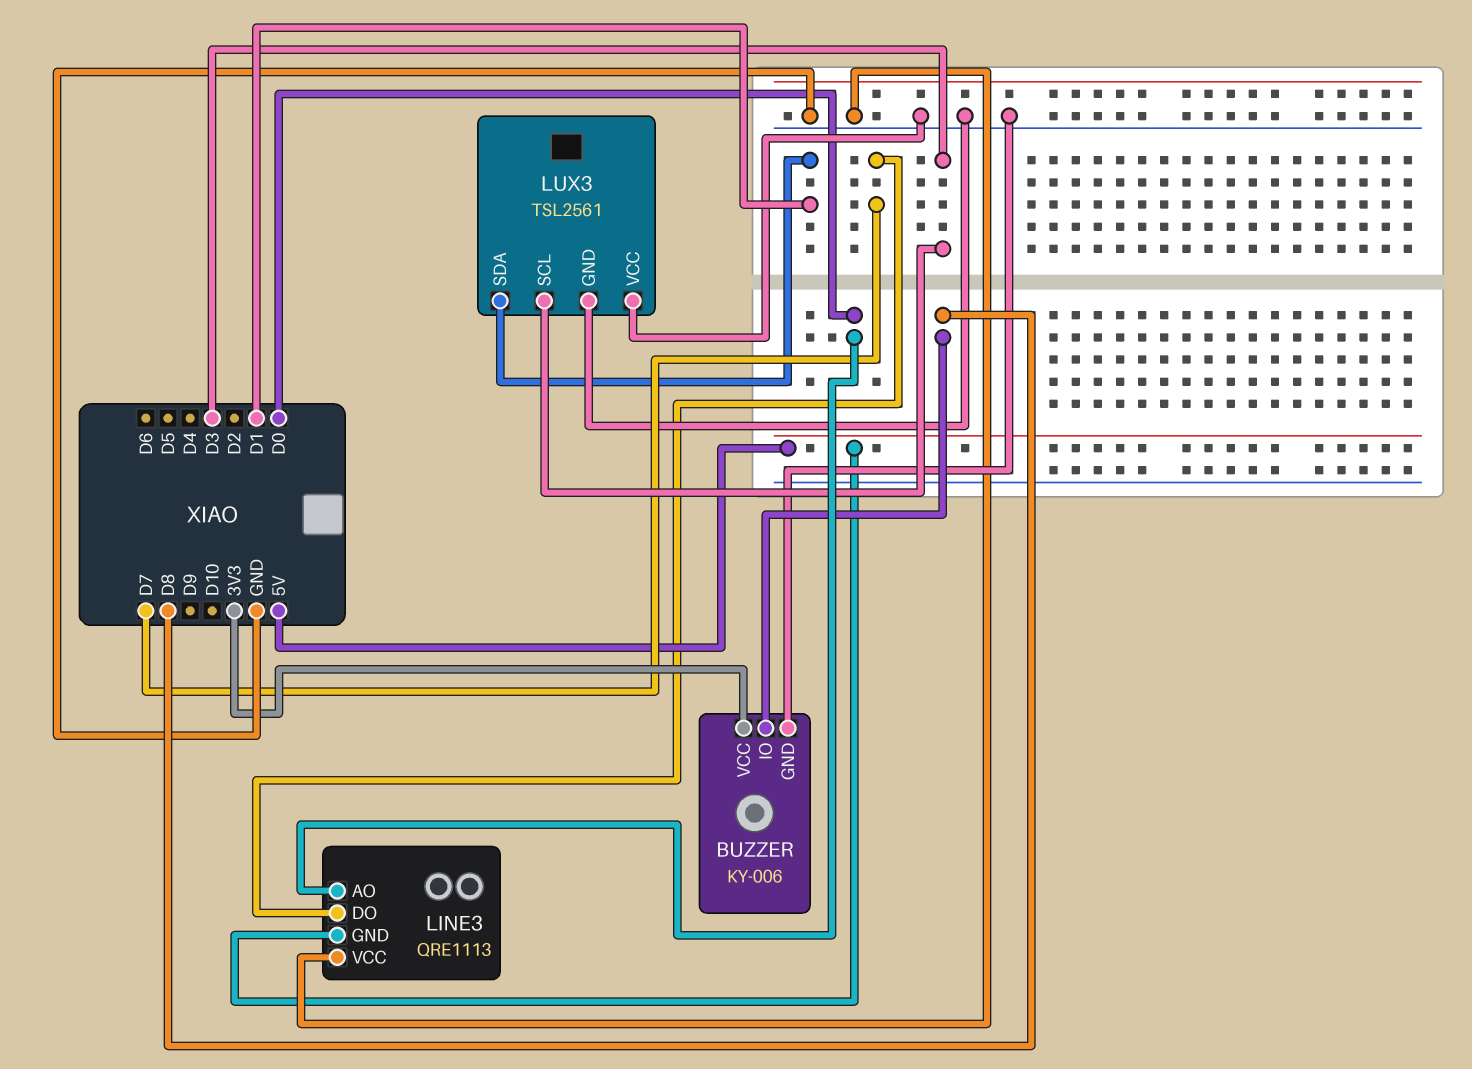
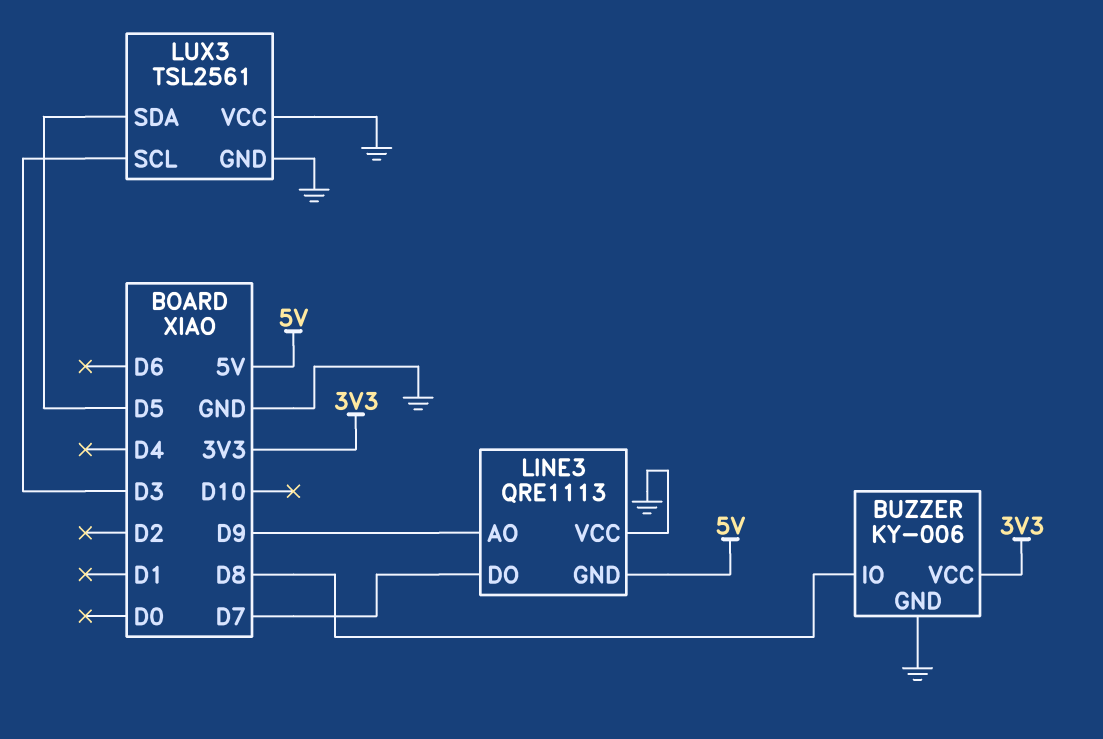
LINE3 pin AO: D0 -> D9
LUX3 pin SDA: D1 -> D5

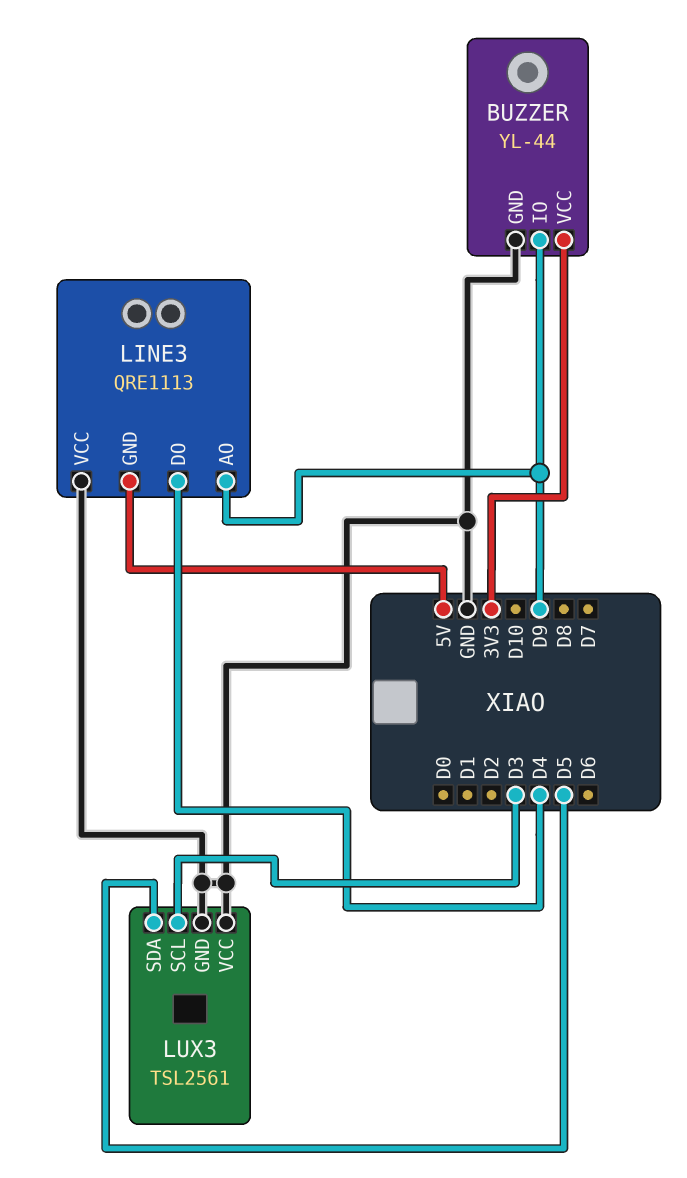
BUZZER: KY-006 -> YL-44
BUZZER pin IO: D8 -> D9
LINE3 pin DO: D7 -> D4

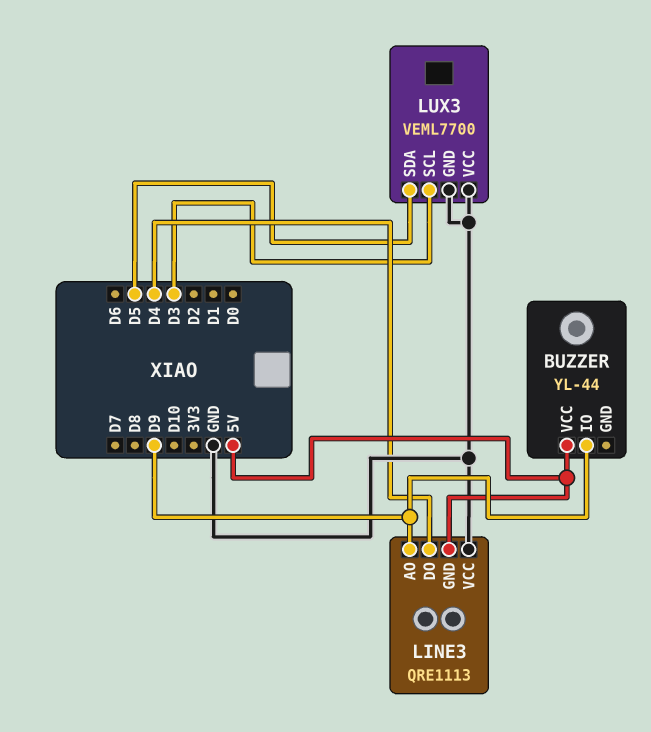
BUZZER pin GND: GND -> none
BUZZER pin VCC: 3V3 -> 5V
LUX3: TSL2561 -> VEML7700

